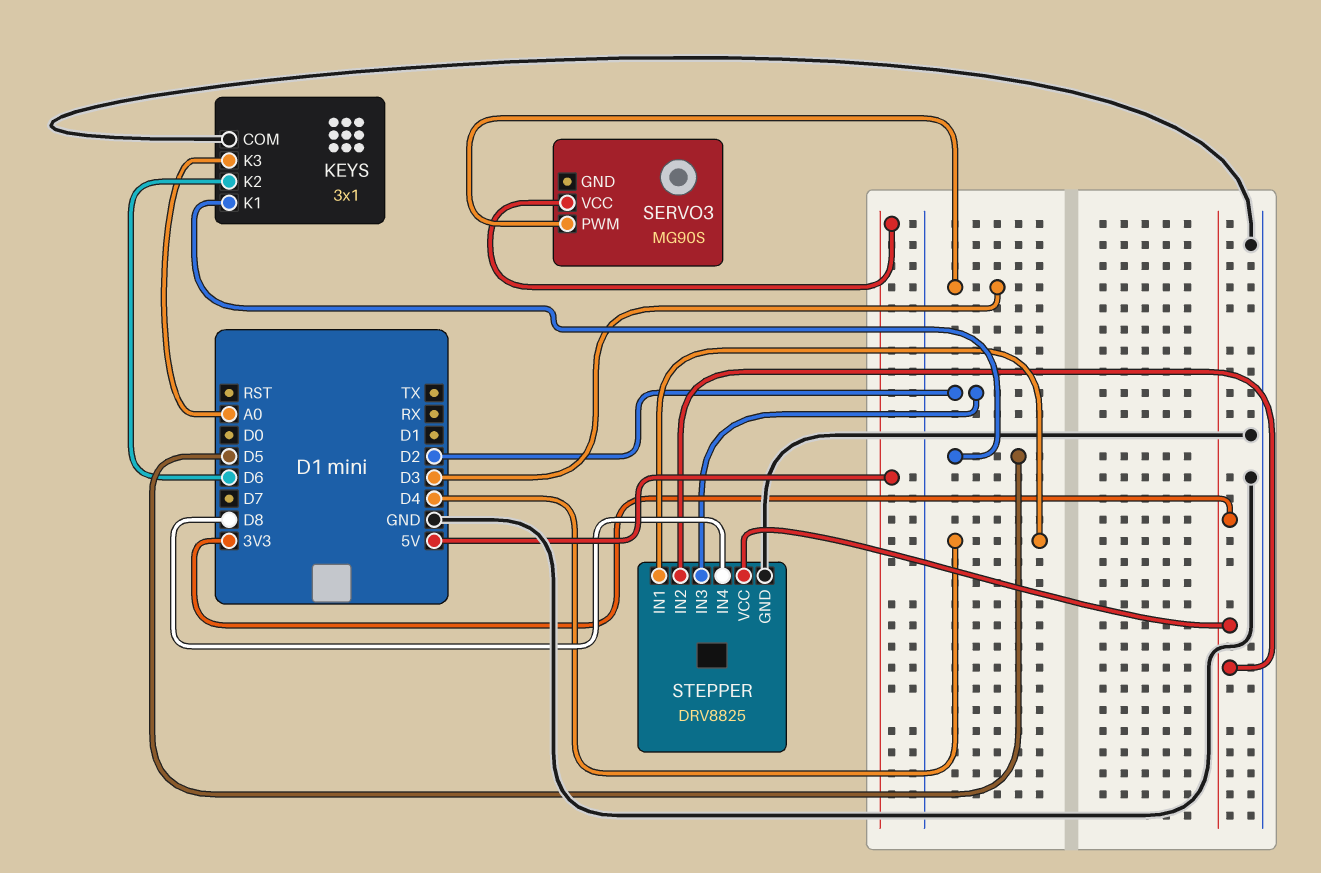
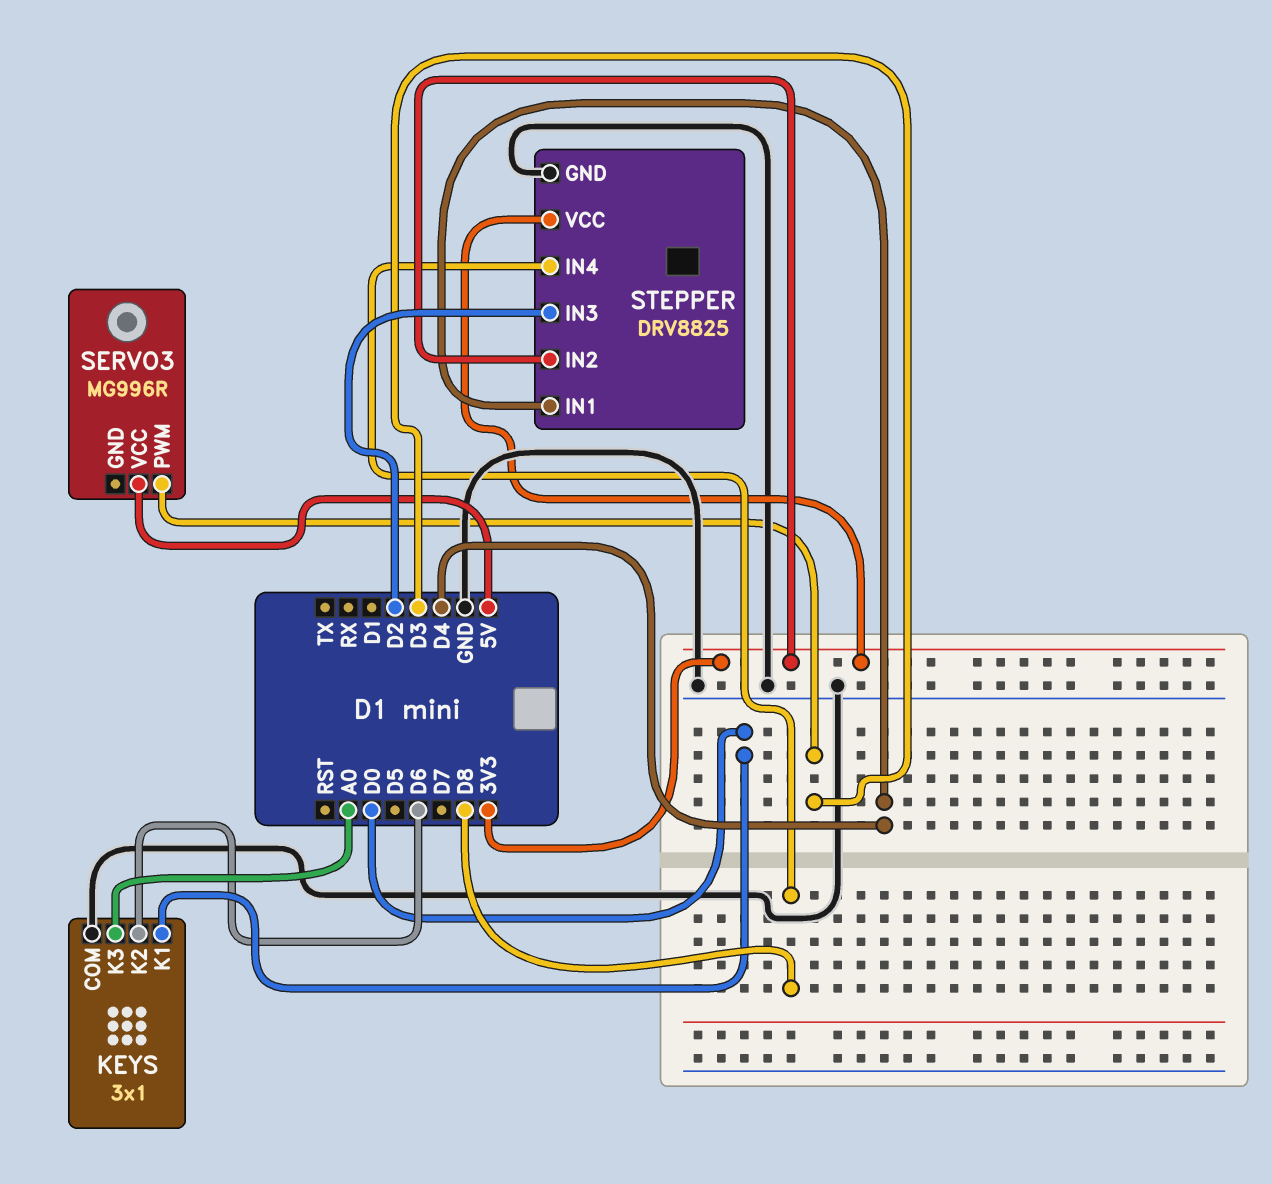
KEYS pin K1: D5 -> D0
SERVO3: MG90S -> MG996R

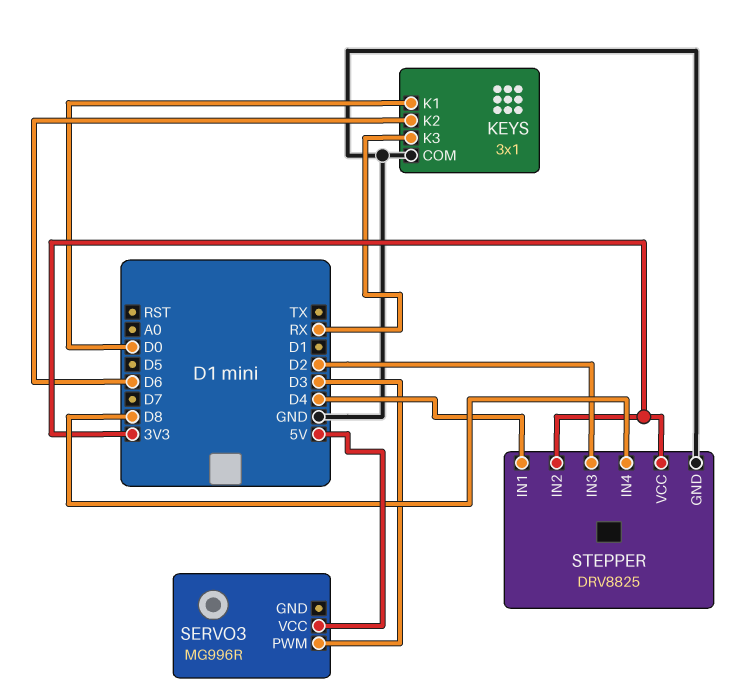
KEYS pin K3: A0 -> RX

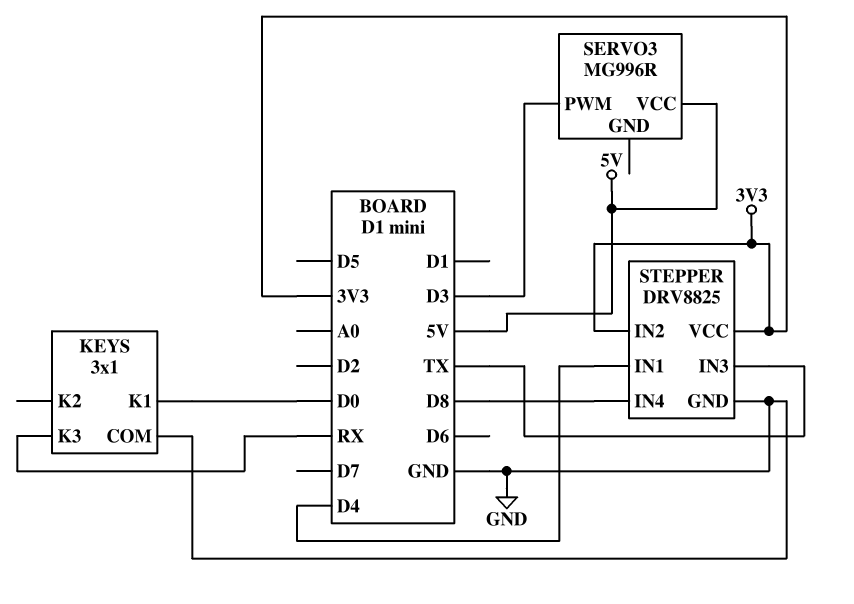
KEYS pin K2: D6 -> none
STEPPER pin IN3: D2 -> TX

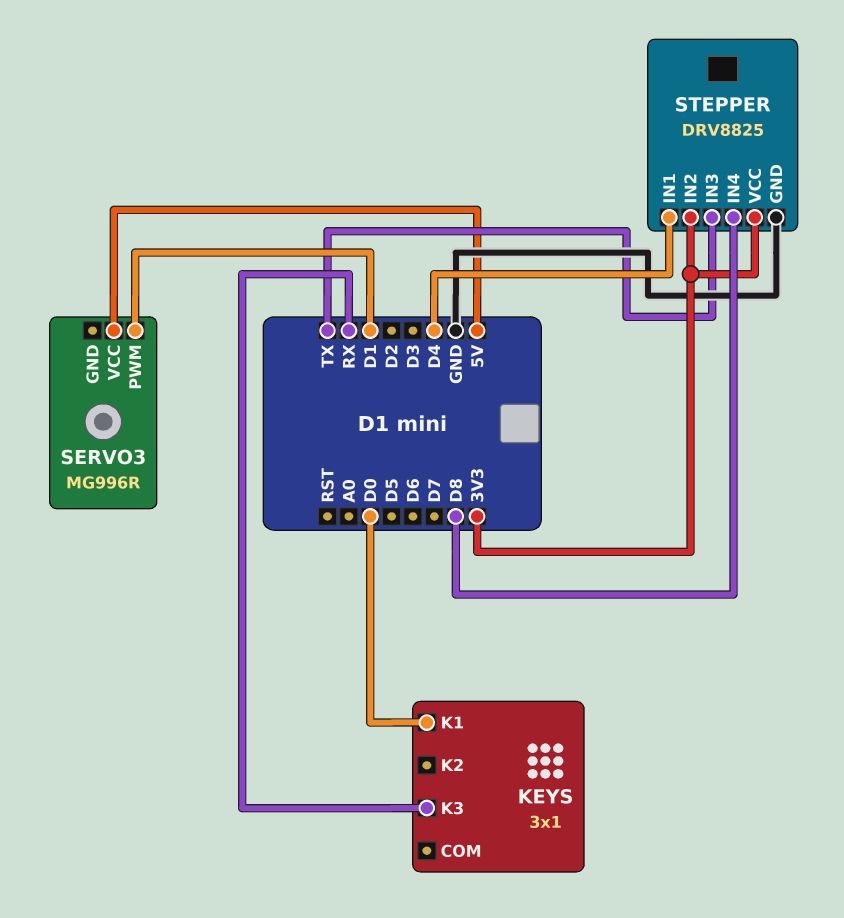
KEYS pin COM: GND -> none
SERVO3 pin PWM: D3 -> D1

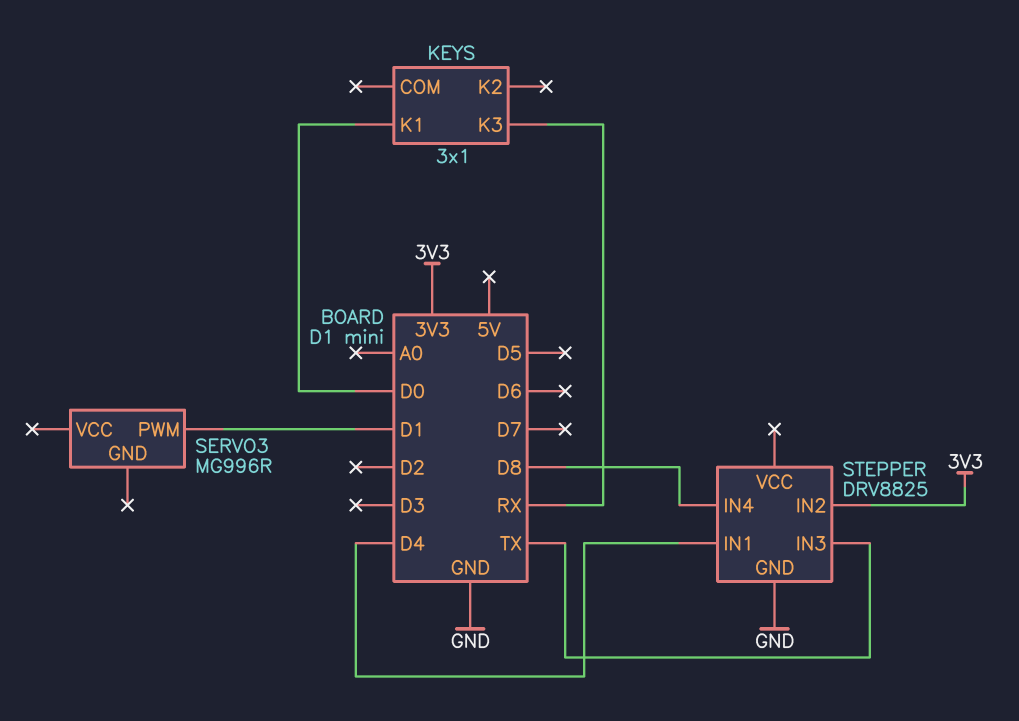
SERVO3 pin VCC: 5V -> none
STEPPER pin VCC: 3V3 -> none

